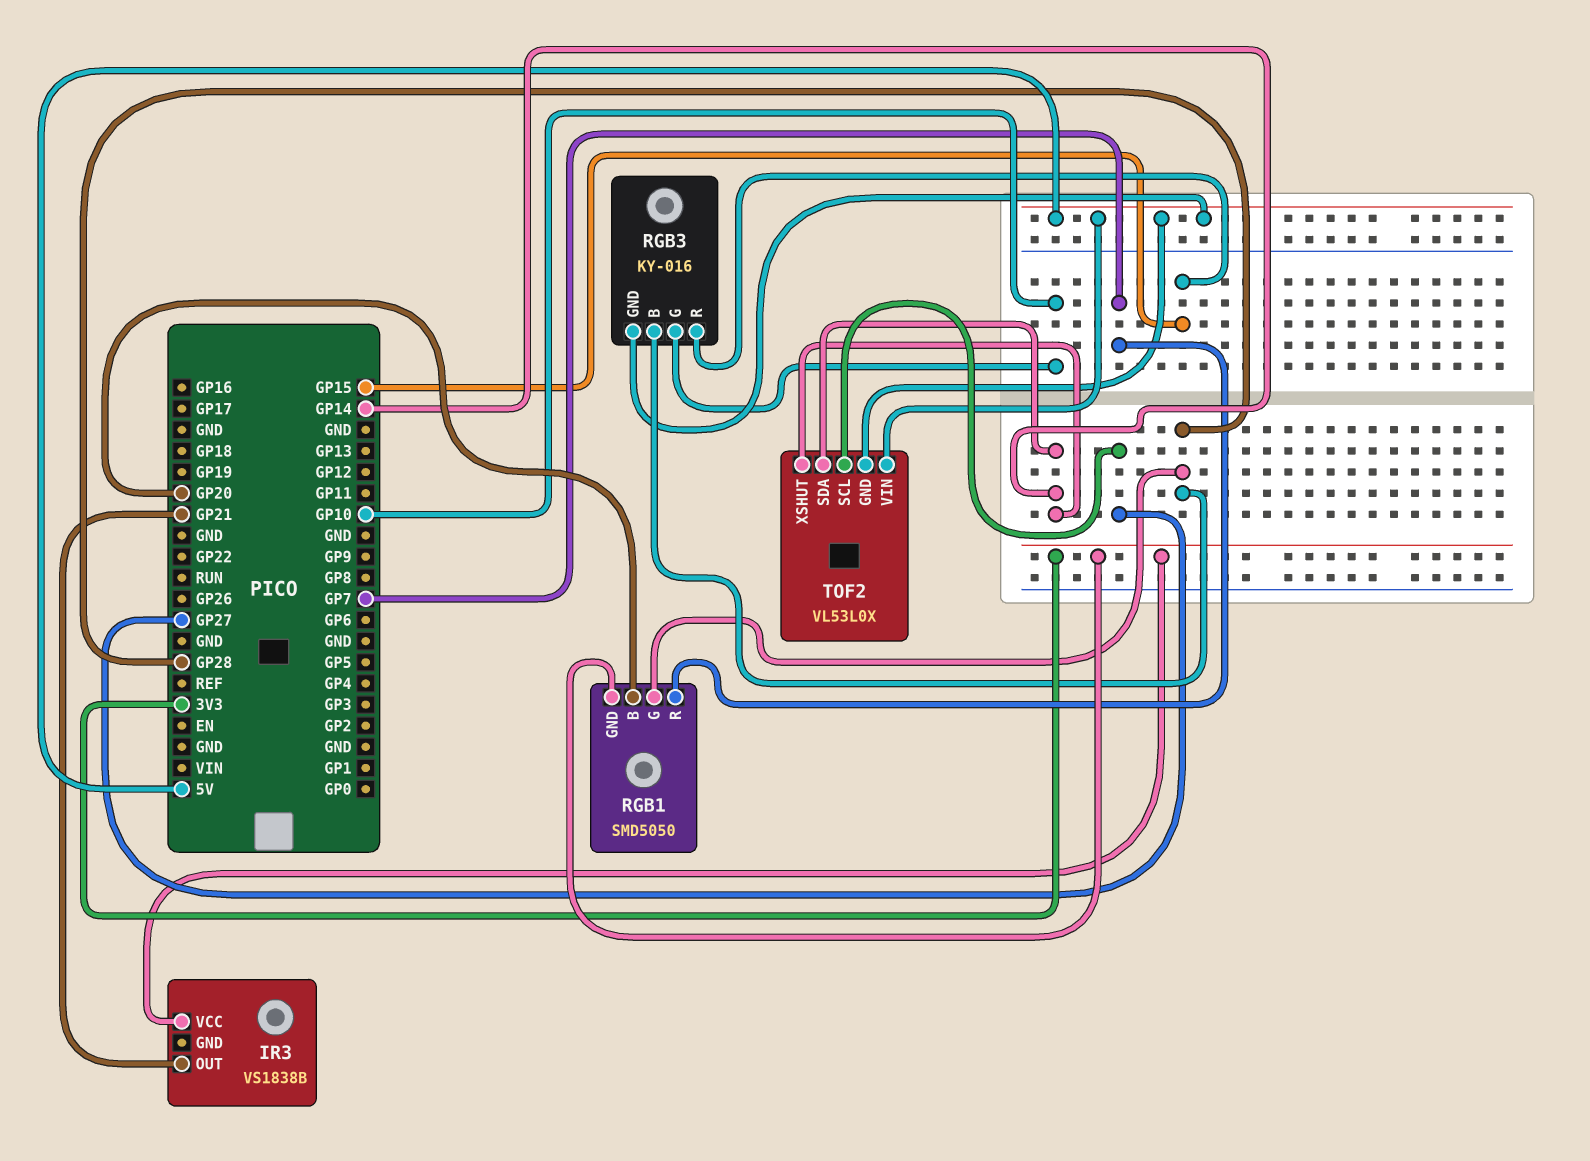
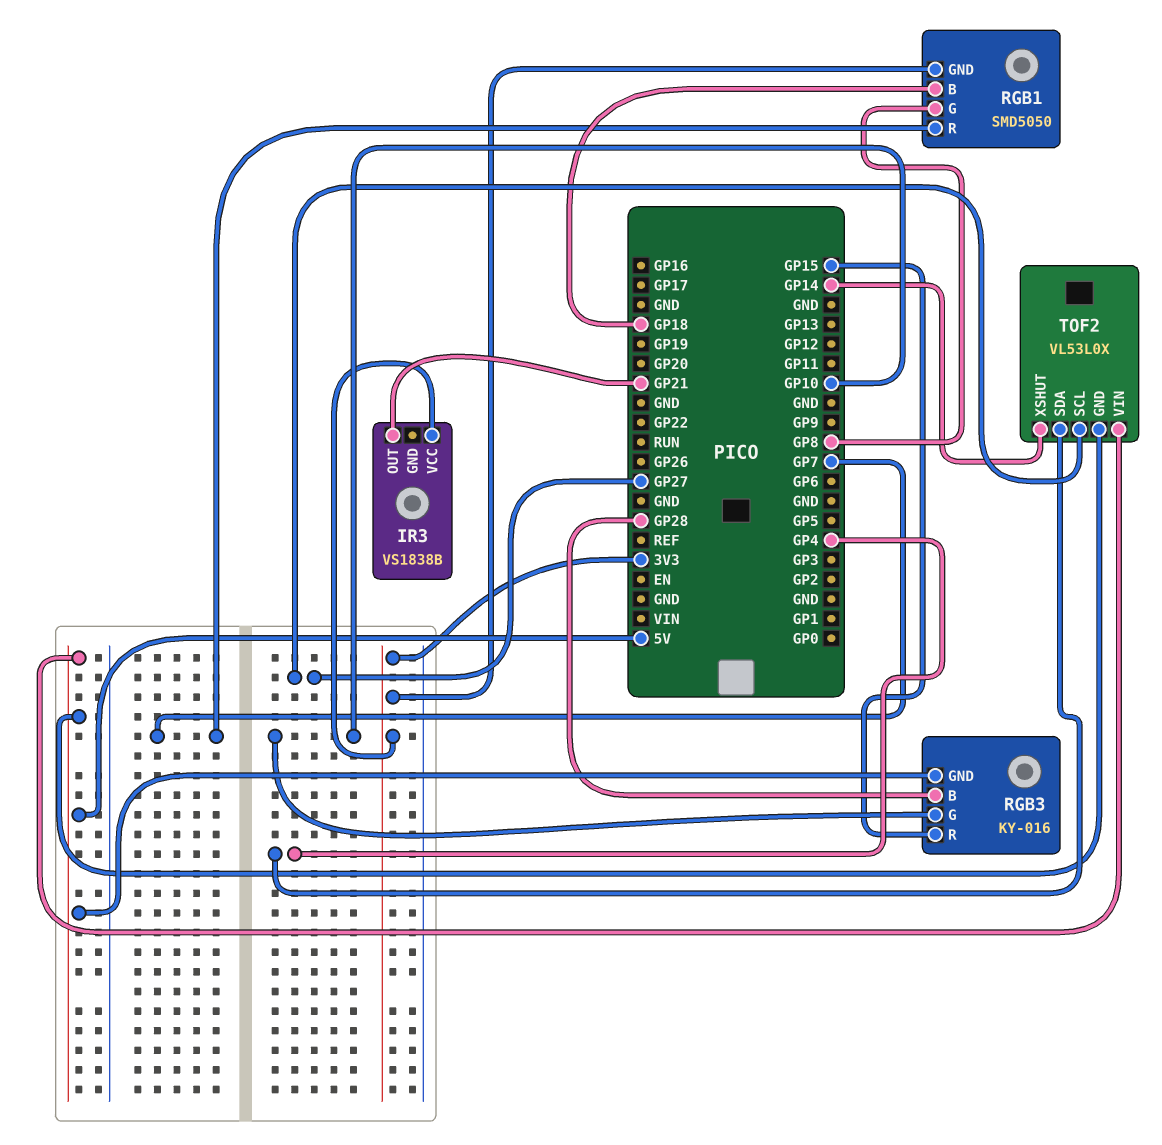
RGB1 pin B: GP20 -> GP18
RGB1 pin G: GP28 -> GP8
TOF2 pin SDA: GP14 -> GP4

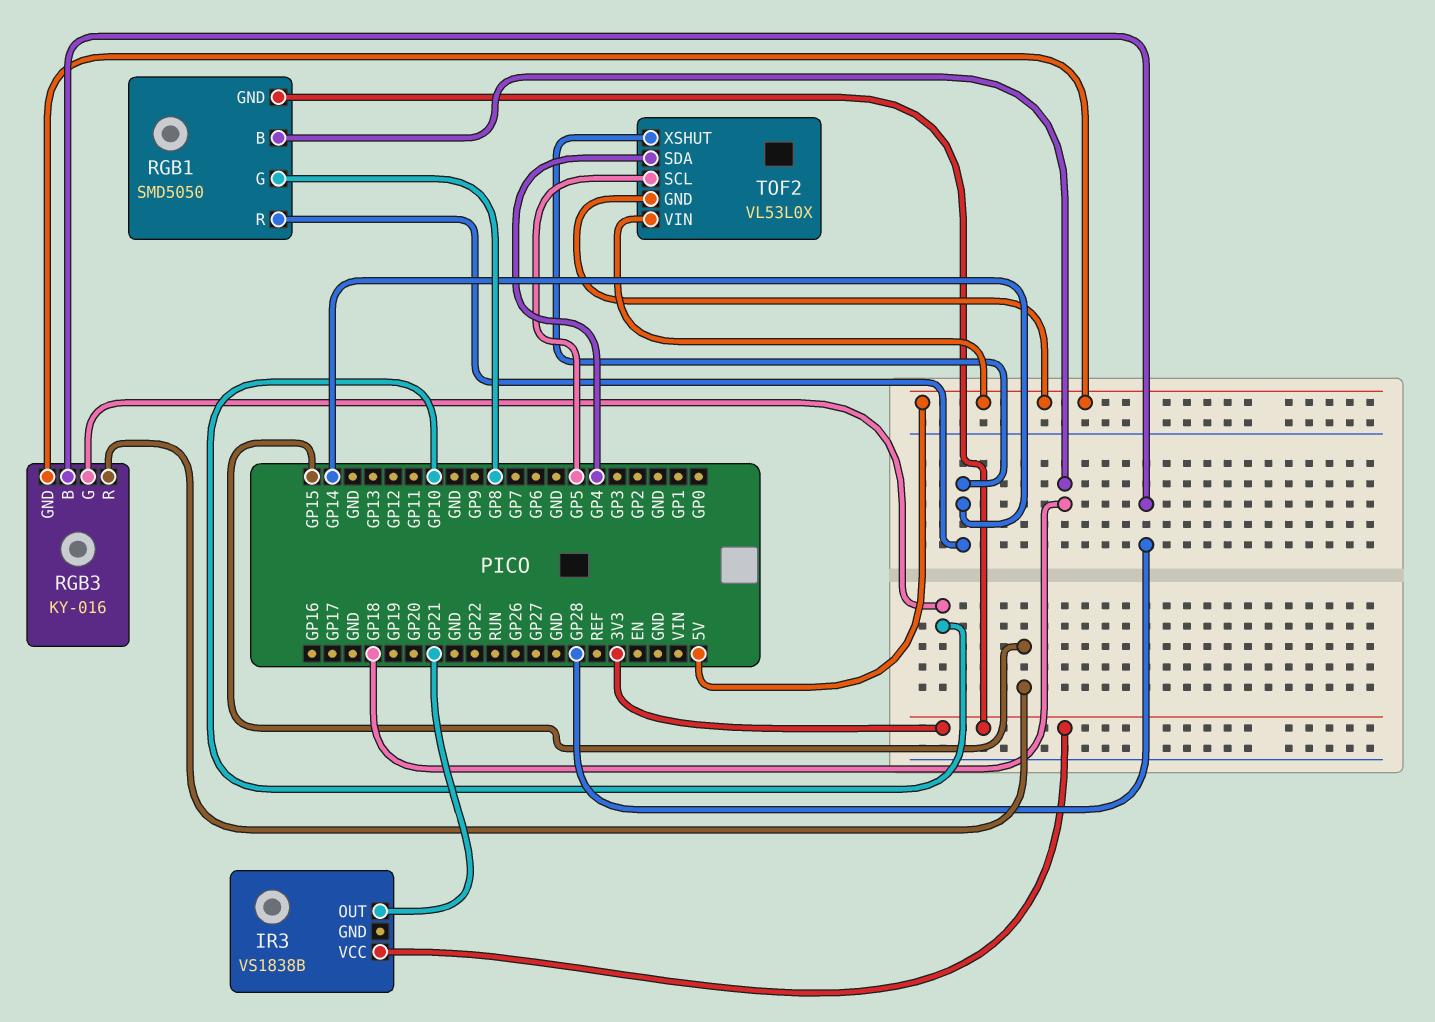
RGB1 pin R: GP7 -> GP14
TOF2 pin SCL: GP27 -> GP5

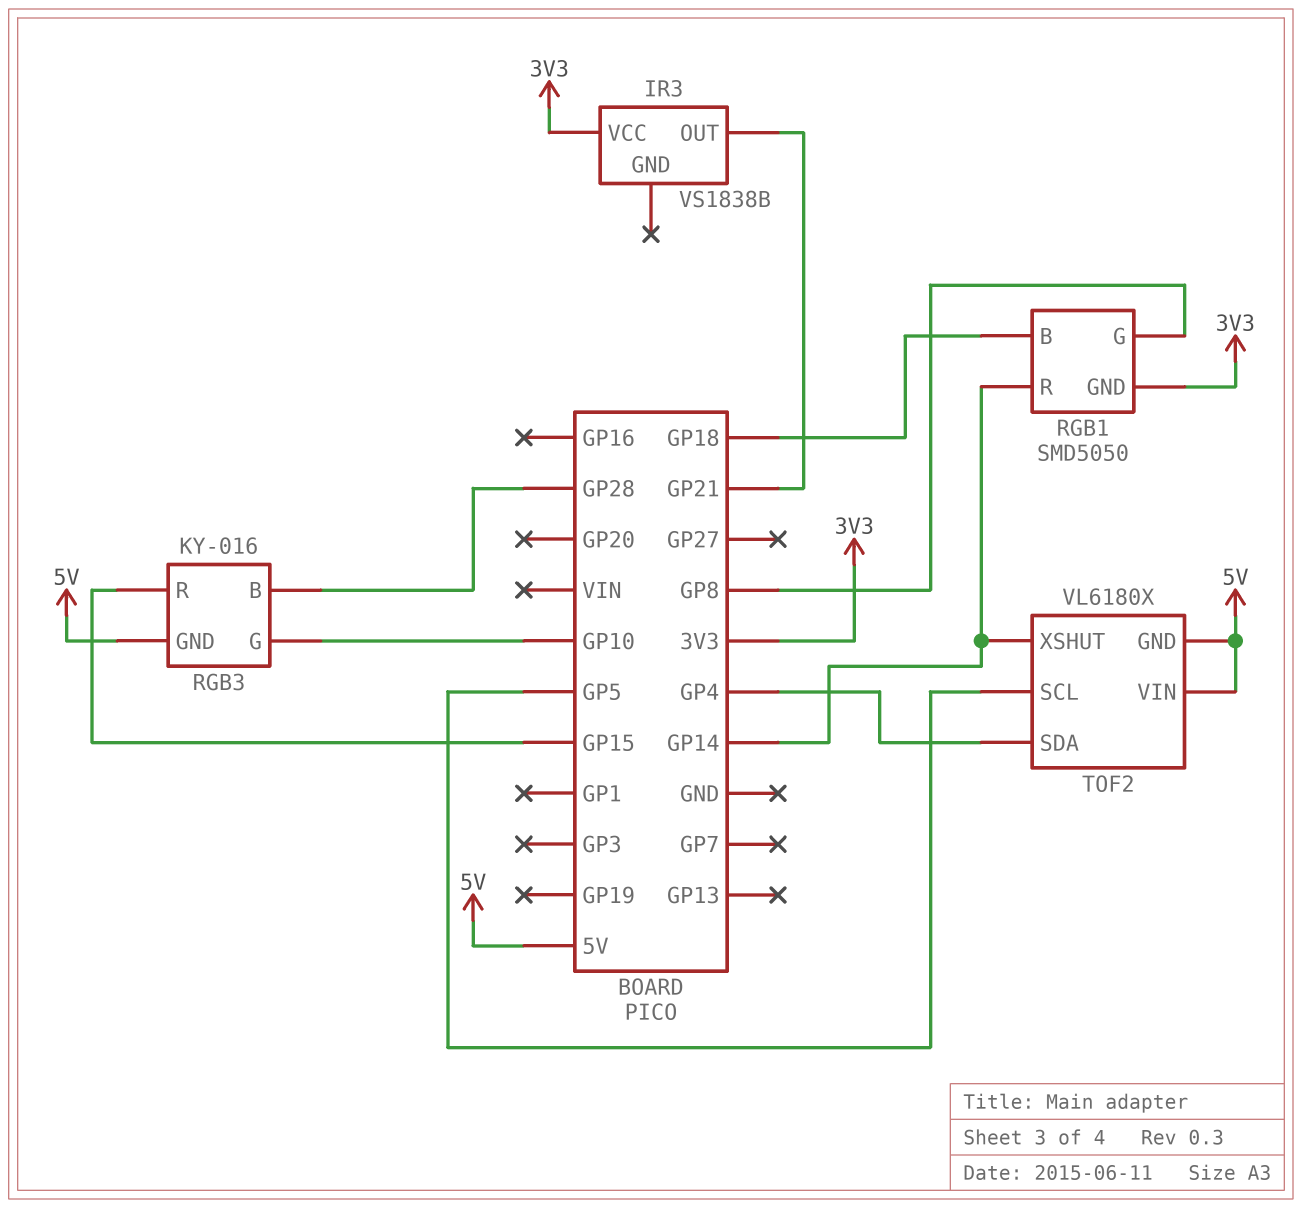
TOF2: VL53L0X -> VL6180X

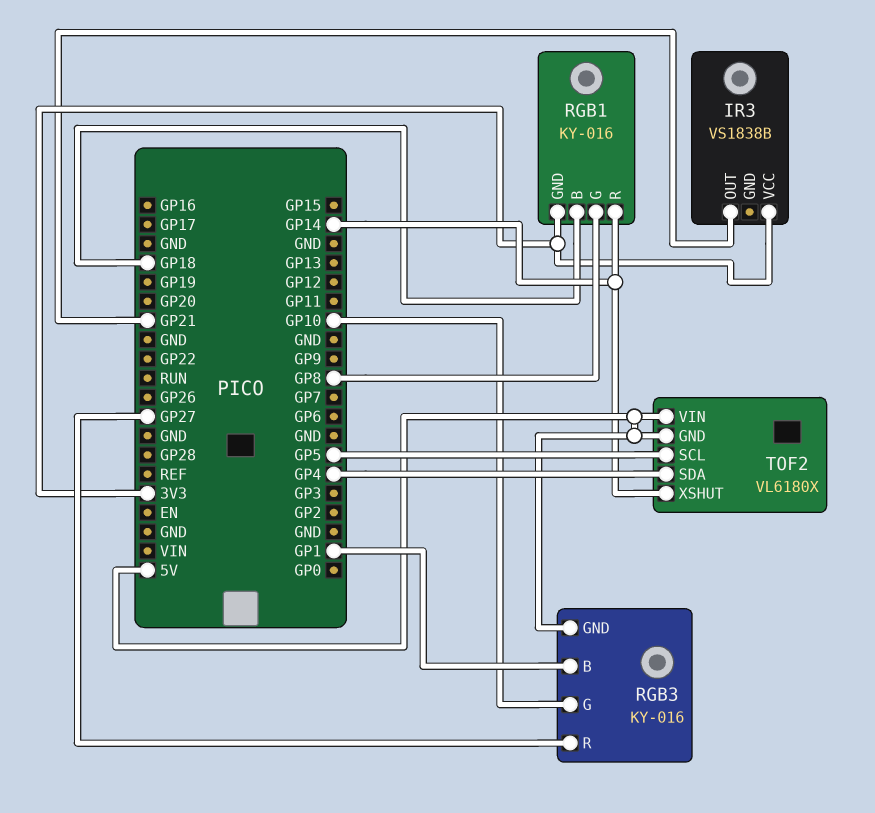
RGB1: SMD5050 -> KY-016
RGB3 pin B: GP28 -> GP1
RGB3 pin R: GP15 -> GP27

